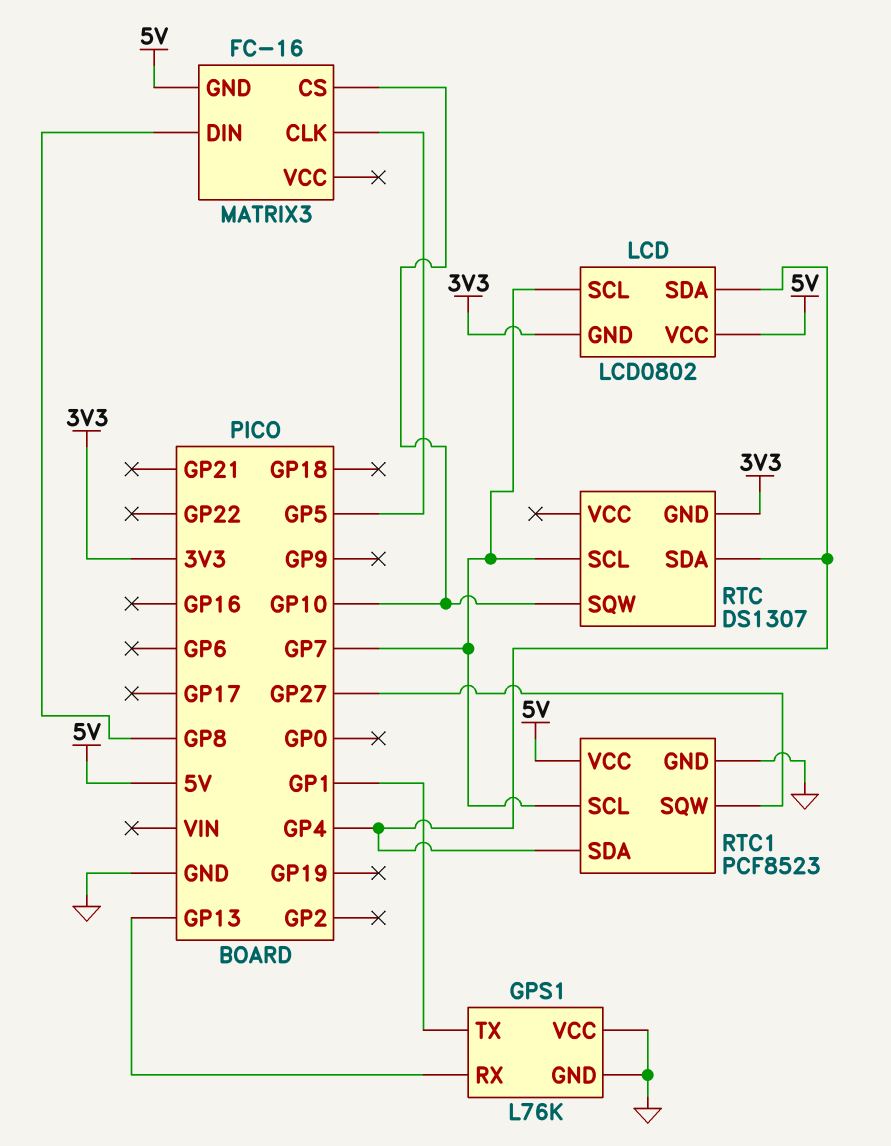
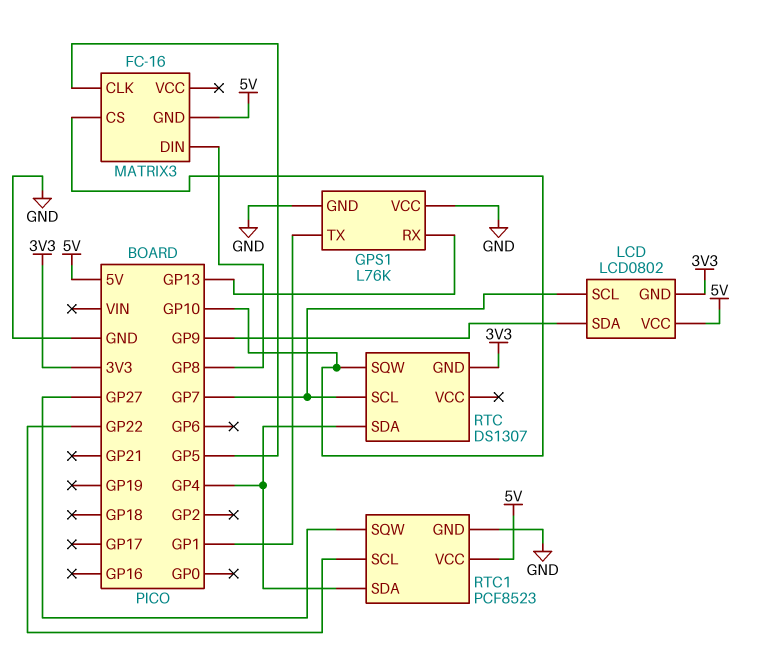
LCD pin SDA: GP4 -> GP9
RTC1 pin SCL: GP7 -> GP22

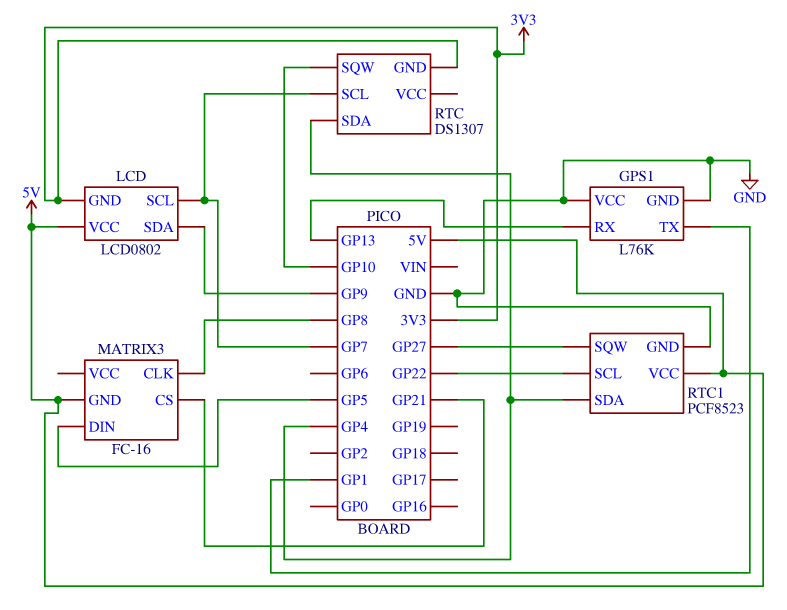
MATRIX3 pin CLK: GP5 -> GP8
MATRIX3 pin CS: GP10 -> GP21
MATRIX3 pin DIN: GP8 -> GP5

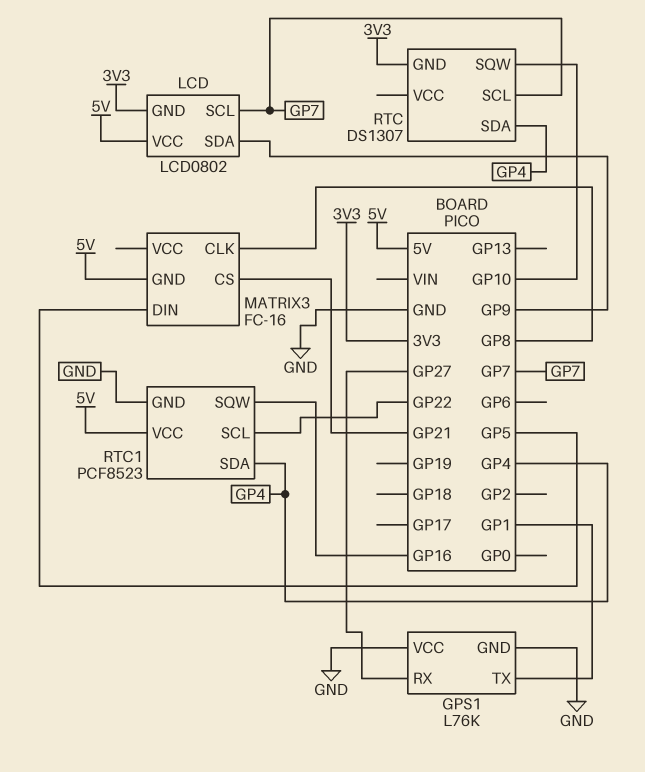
GPS1 pin RX: GP13 -> GP27
RTC1 pin SQW: GP27 -> GP16

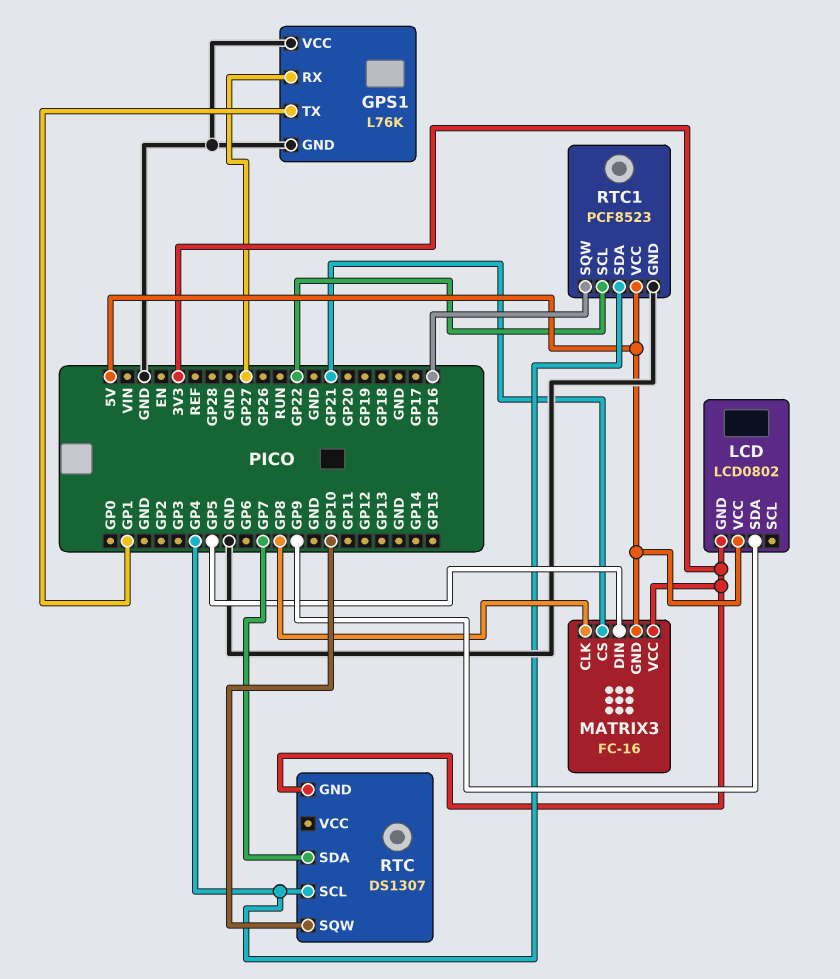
LCD pin SCL: GP7 -> none
MATRIX3 pin VCC: none -> 3V3
RTC pin SCL: GP7 -> GP4
RTC pin SDA: GP4 -> GP7

